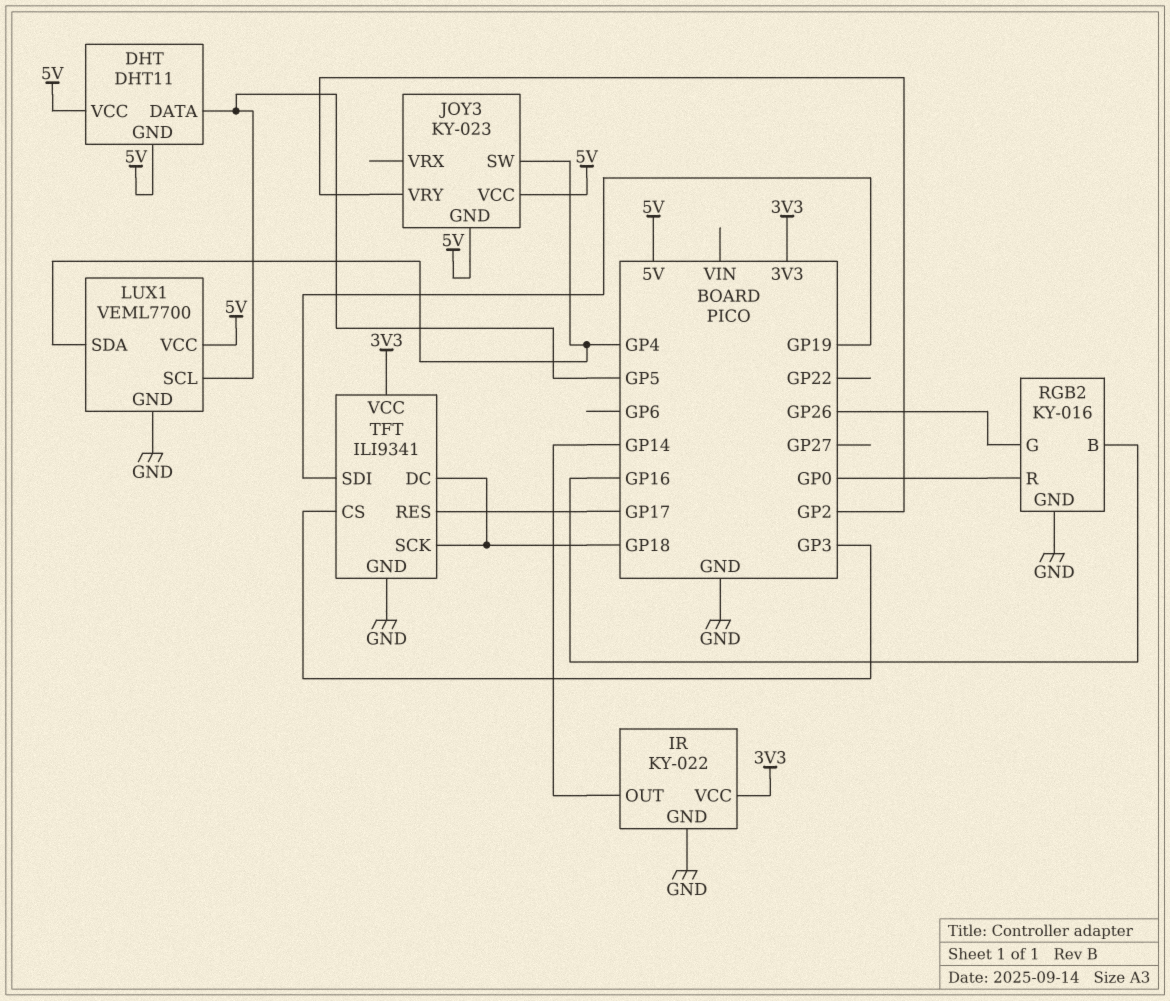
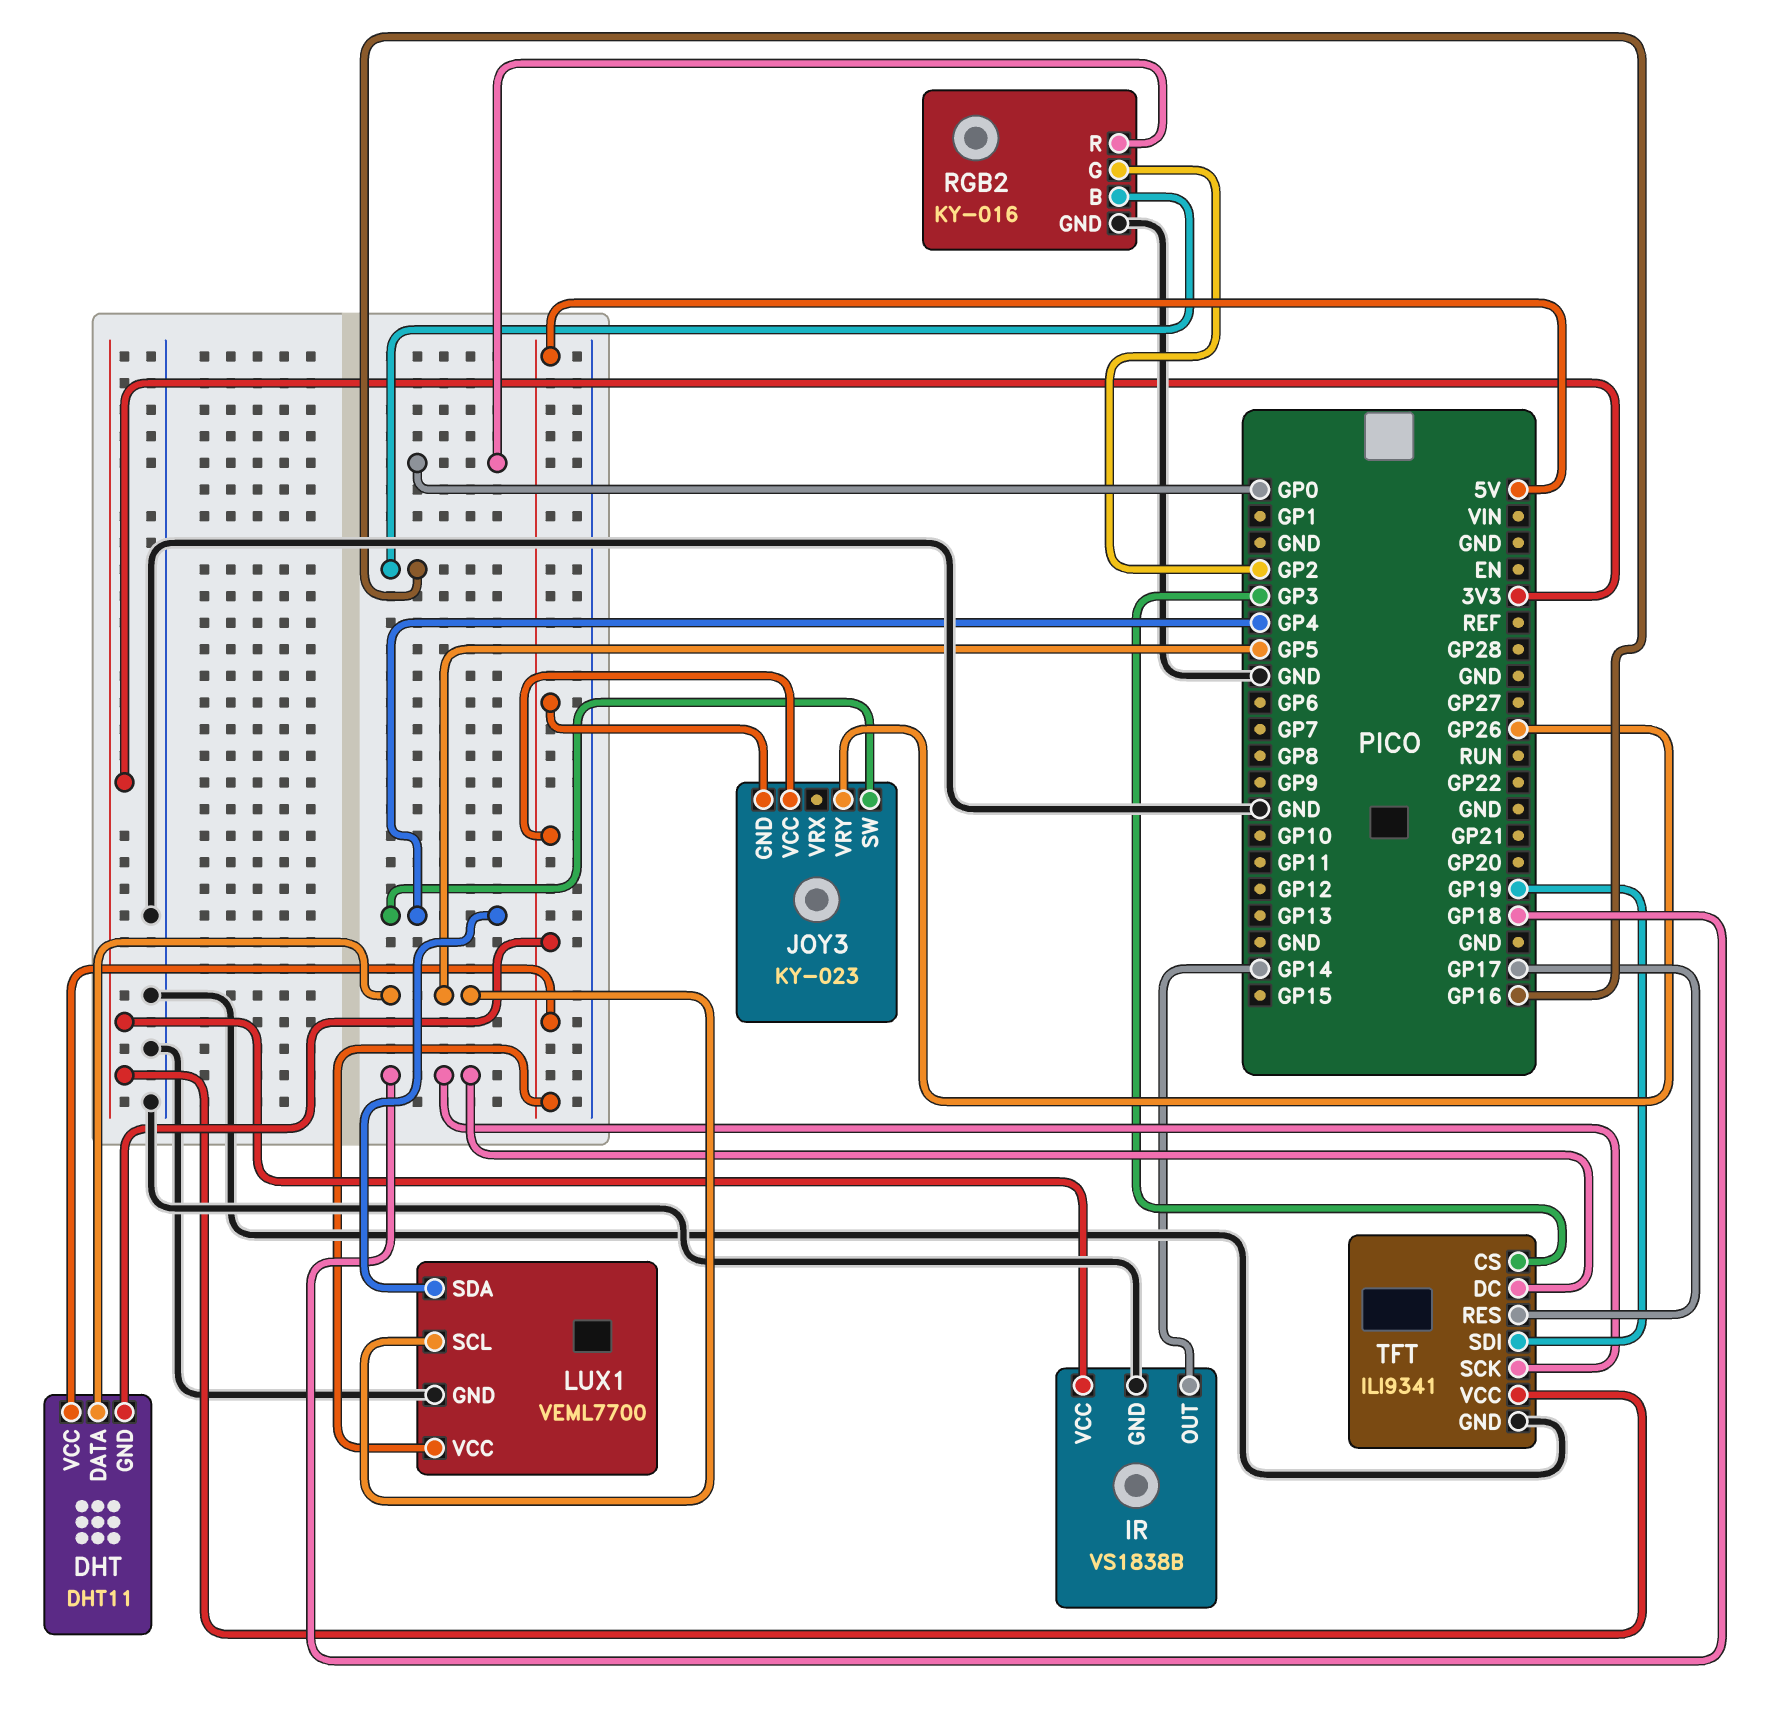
IR: KY-022 -> VS1838B
JOY3 pin VRY: GP2 -> GP26
RGB2 pin G: GP26 -> GP2

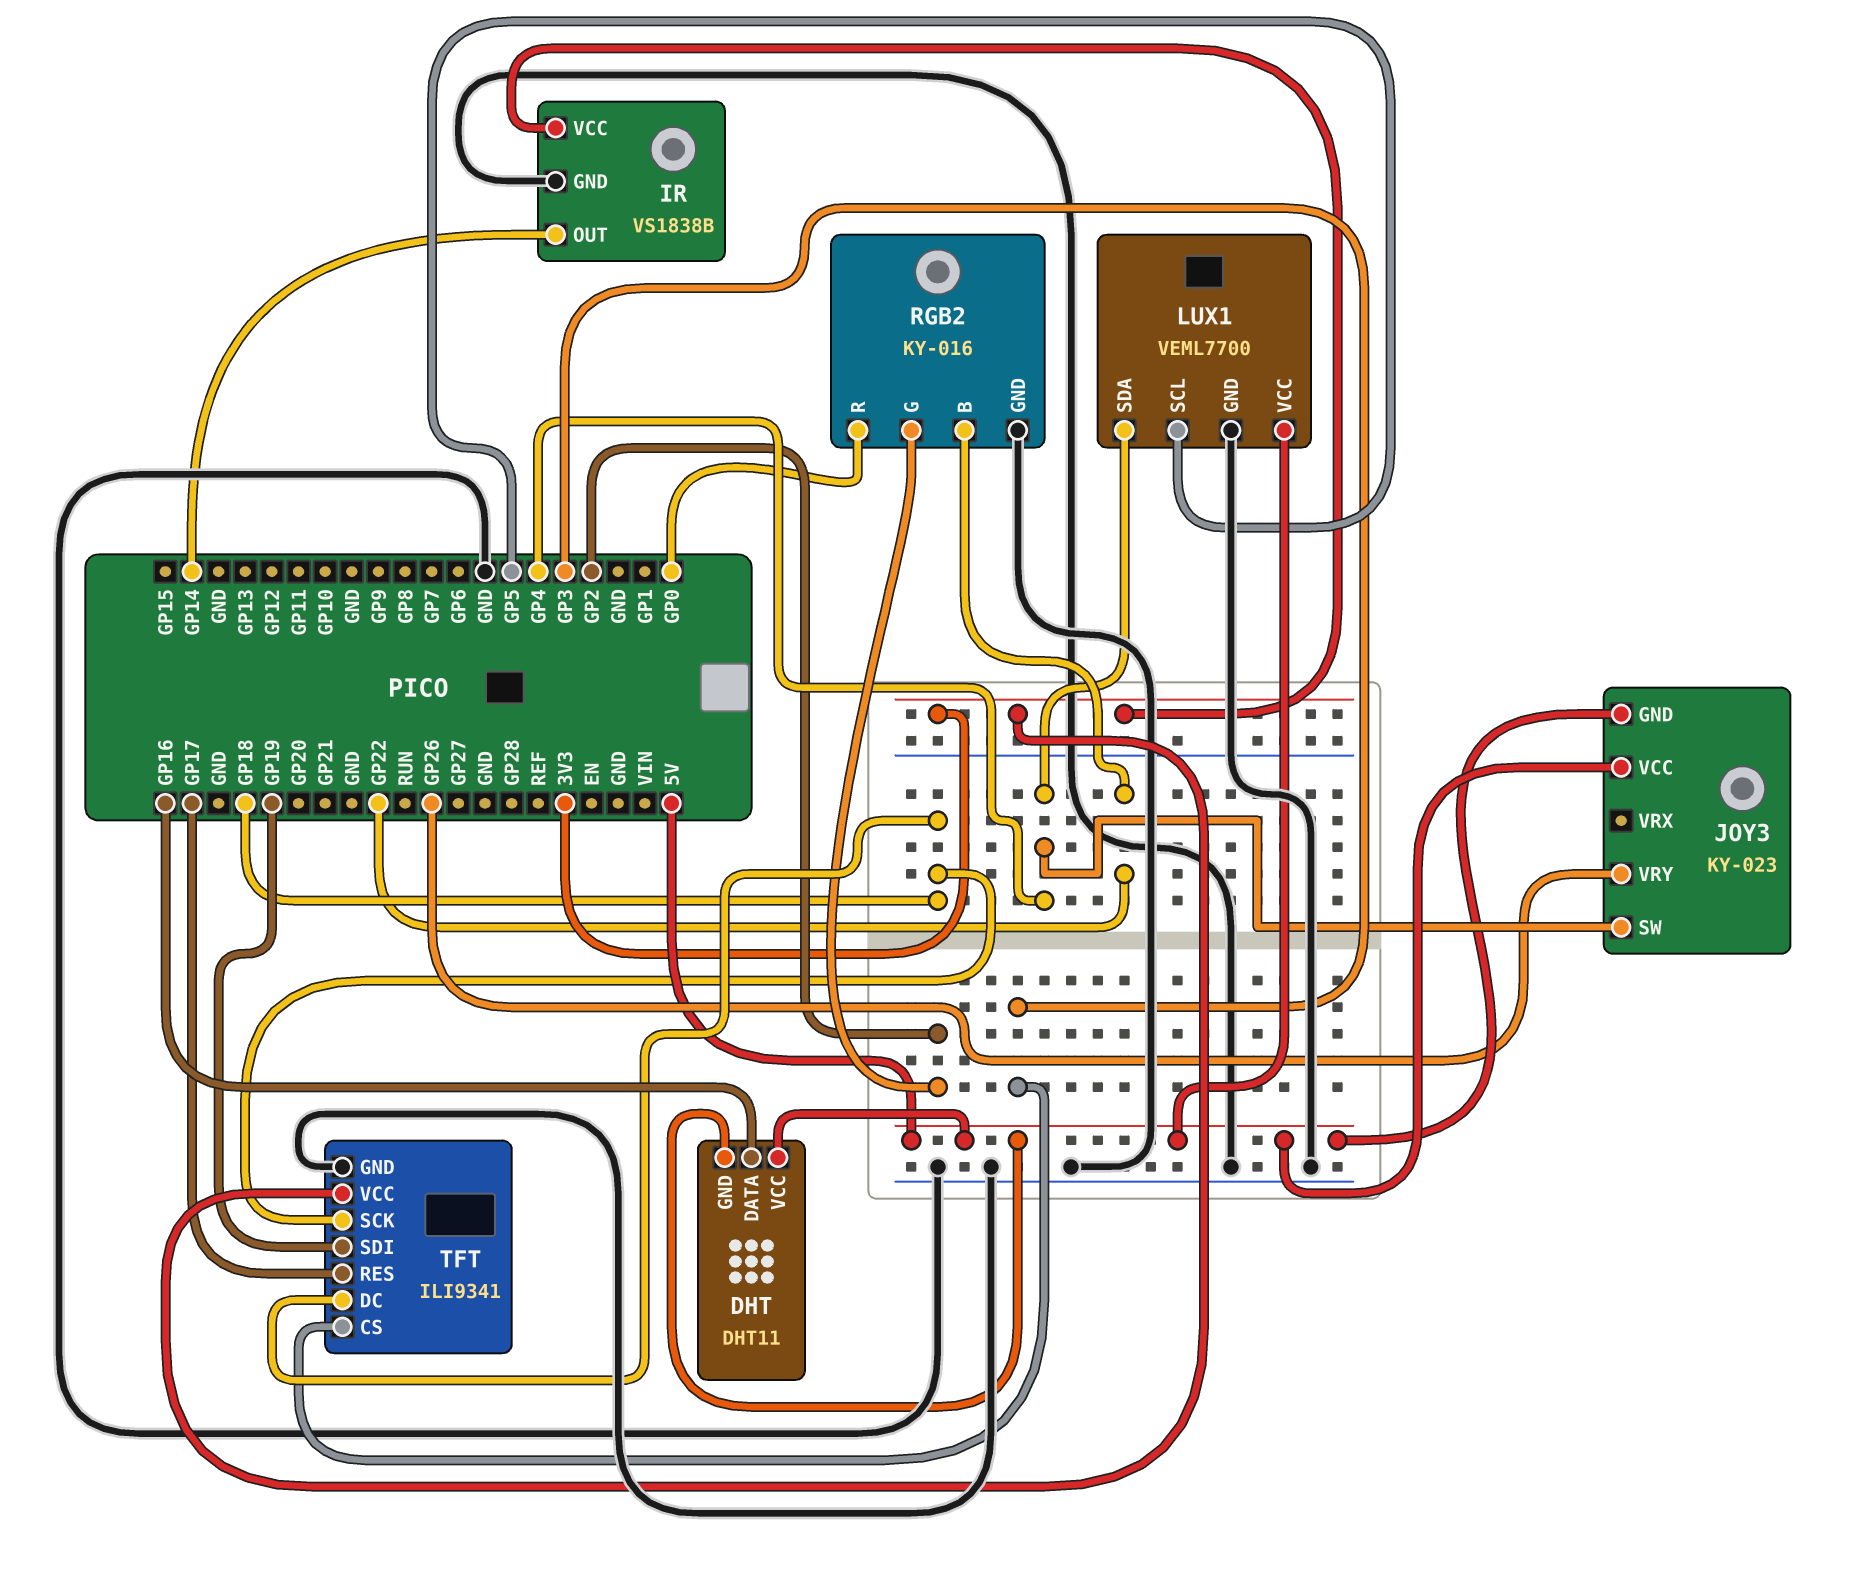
DHT pin DATA: GP5 -> GP16
RGB2 pin B: GP16 -> GP22

